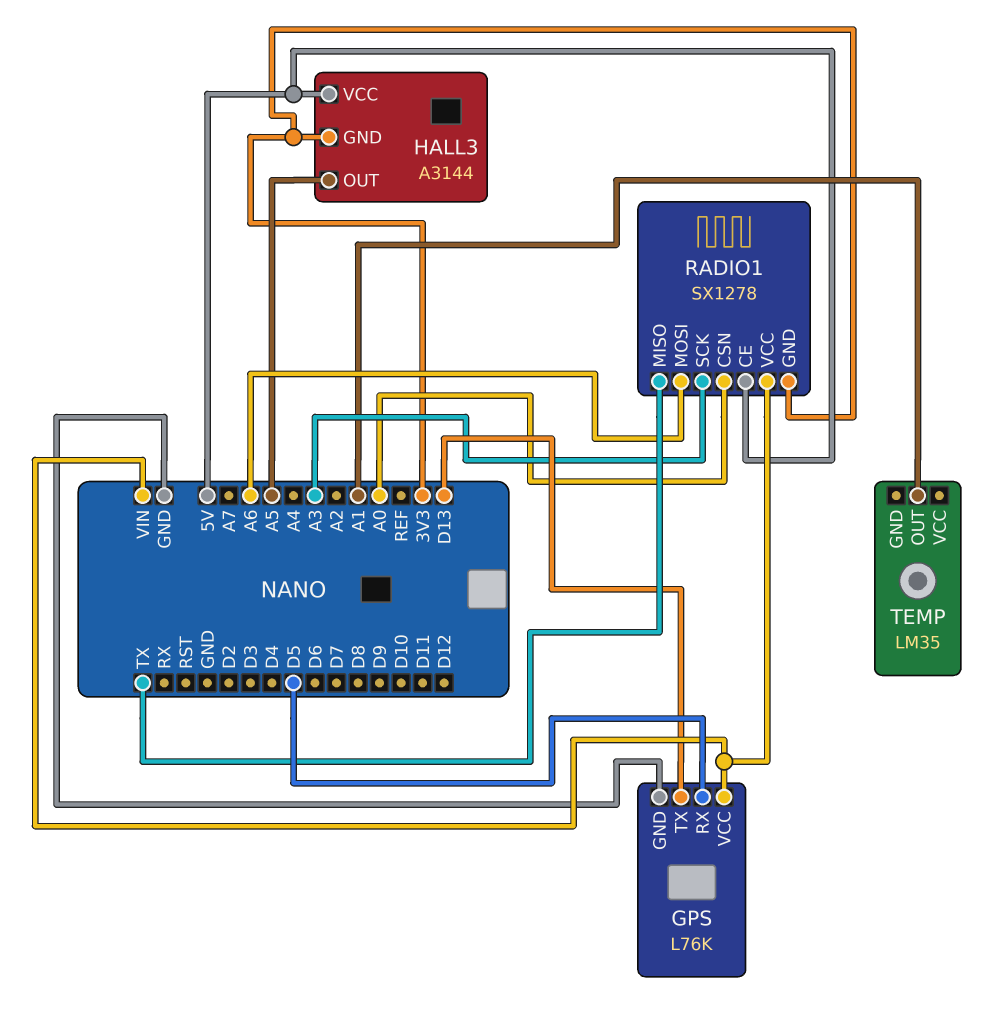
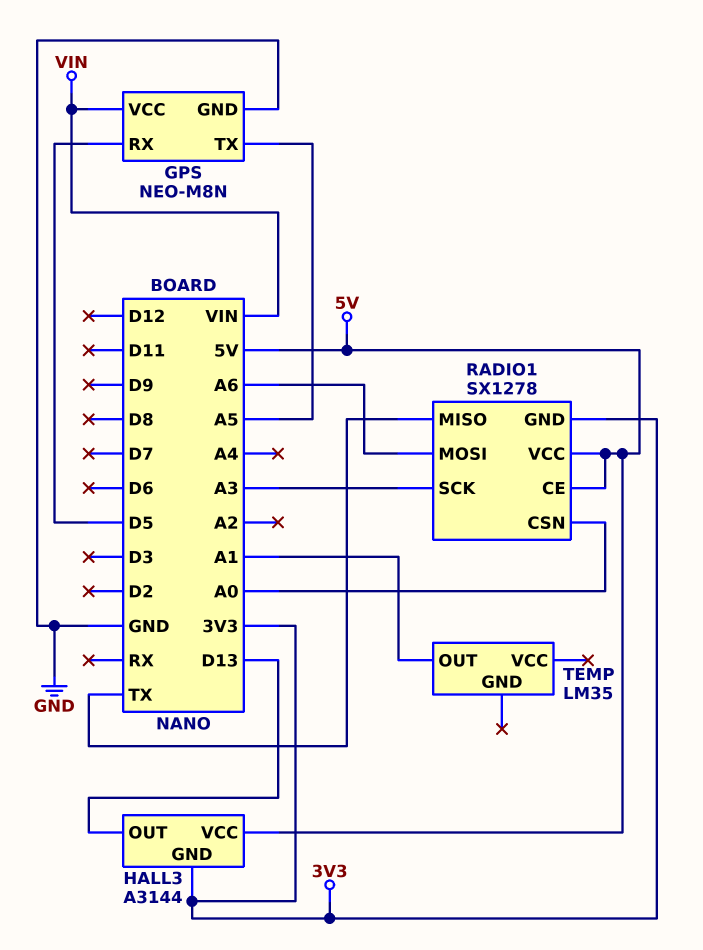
GPS: L76K -> NEO-M8N
GPS pin TX: D13 -> A5
HALL3 pin OUT: A5 -> D13
RADIO1 pin VCC: VIN -> 5V

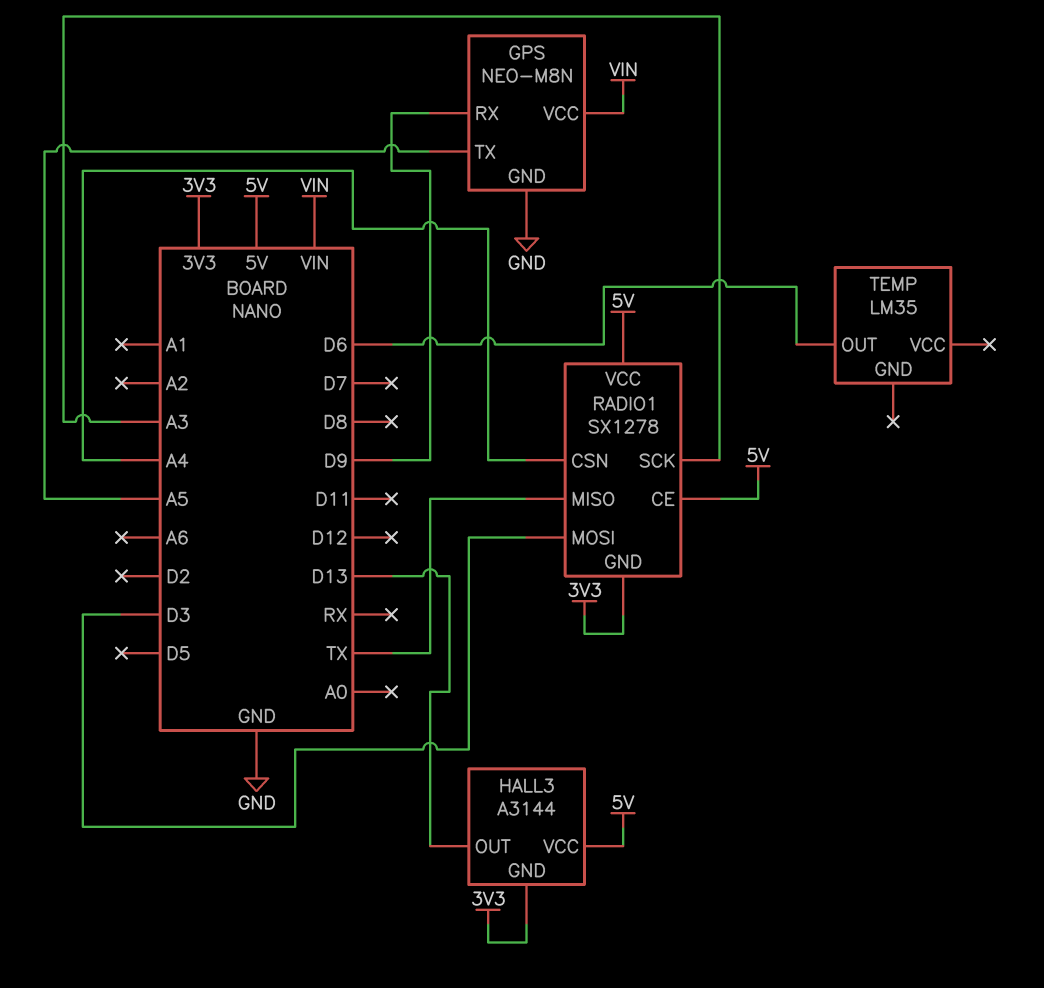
GPS pin RX: D5 -> D9
RADIO1 pin CSN: A0 -> A4
RADIO1 pin MOSI: A6 -> D3
TEMP pin OUT: A1 -> D6

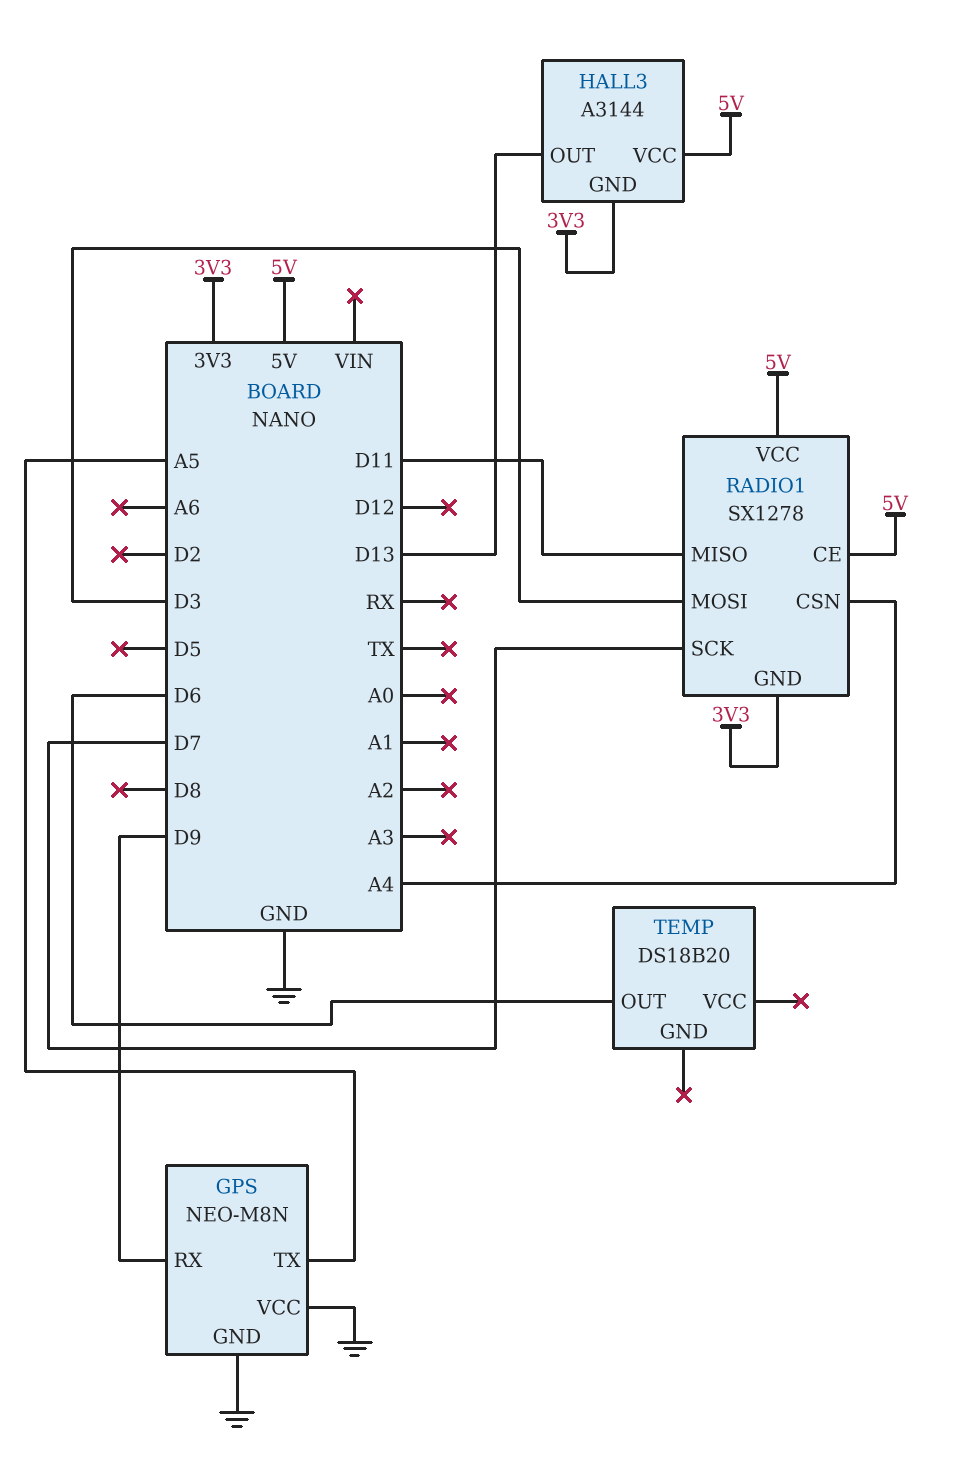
GPS pin VCC: VIN -> GND
RADIO1 pin MISO: TX -> D11
RADIO1 pin SCK: A3 -> D7
TEMP: LM35 -> DS18B20

